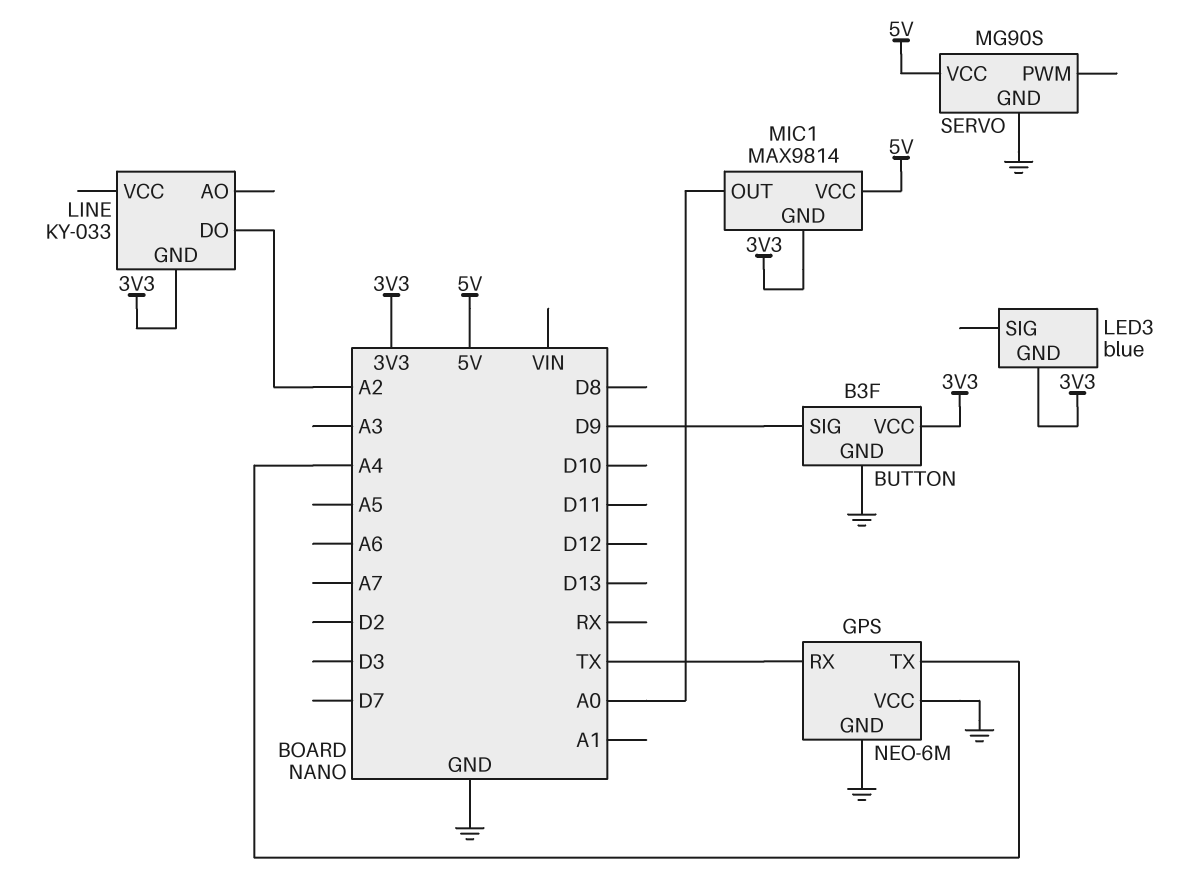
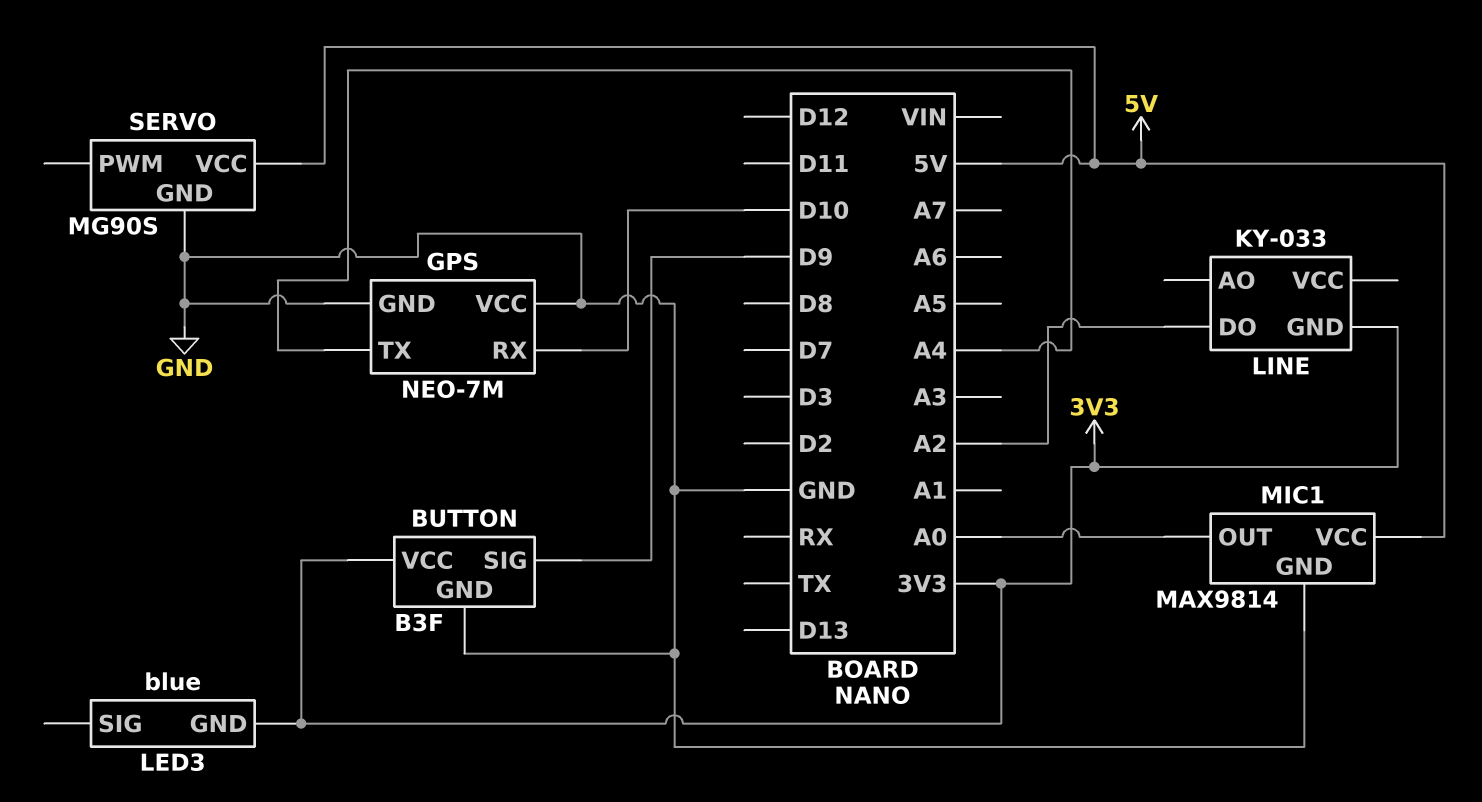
GPS: NEO-6M -> NEO-7M
GPS pin RX: TX -> D10
MIC1 pin GND: 3V3 -> GND

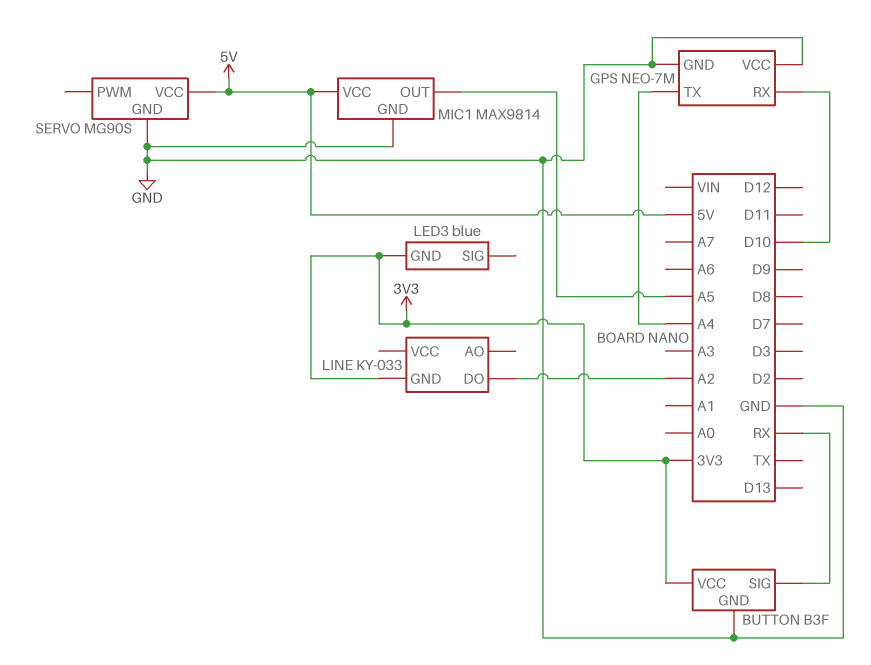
BUTTON pin SIG: D9 -> RX
MIC1 pin OUT: A0 -> A5

